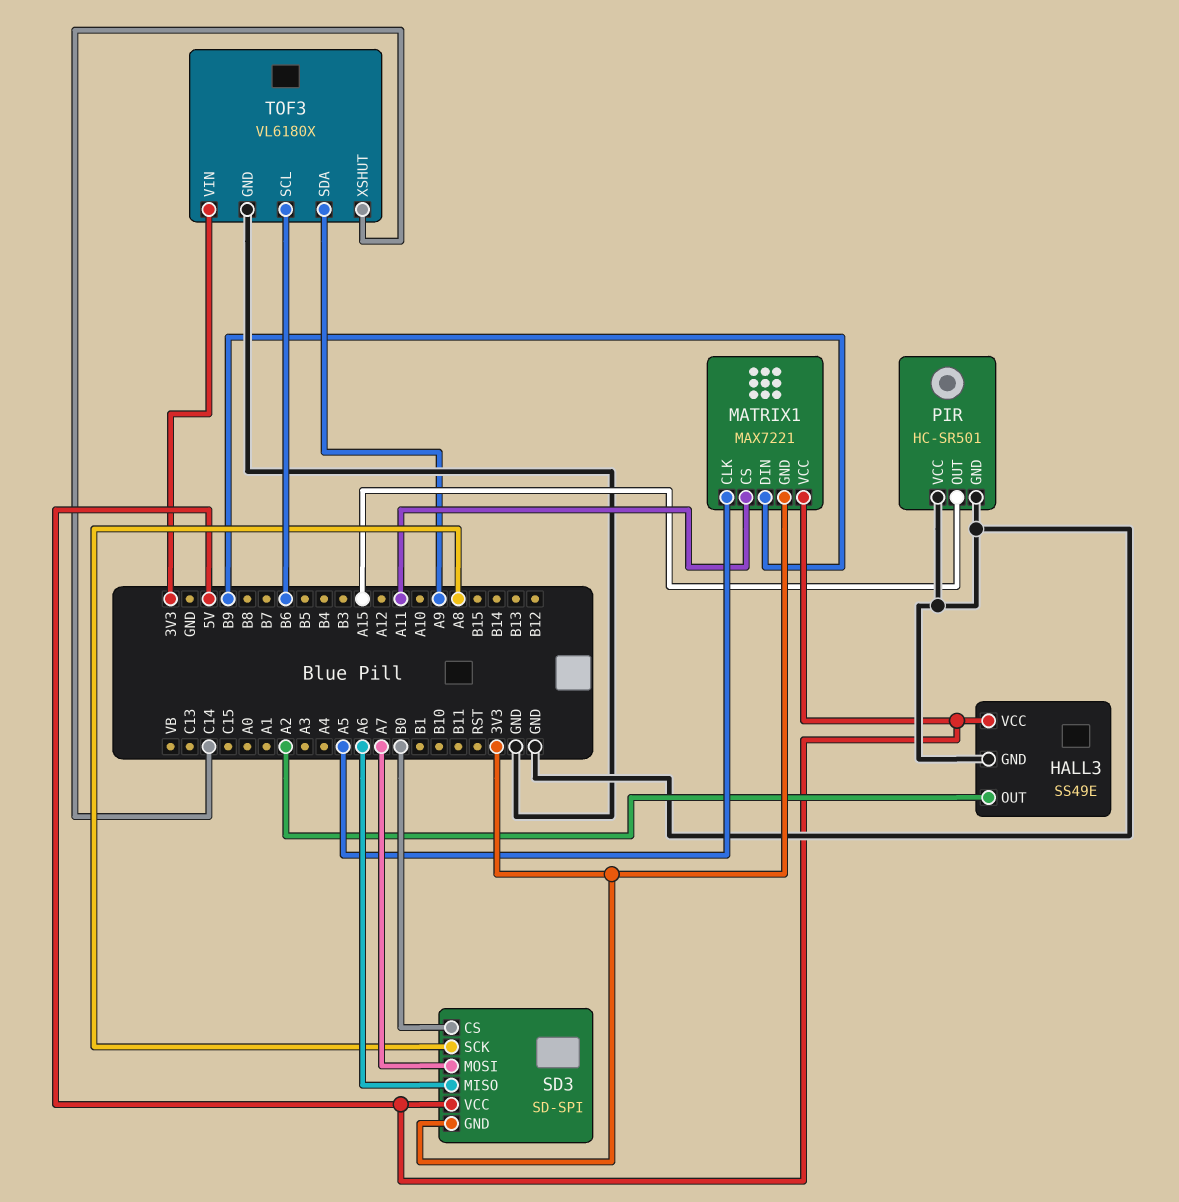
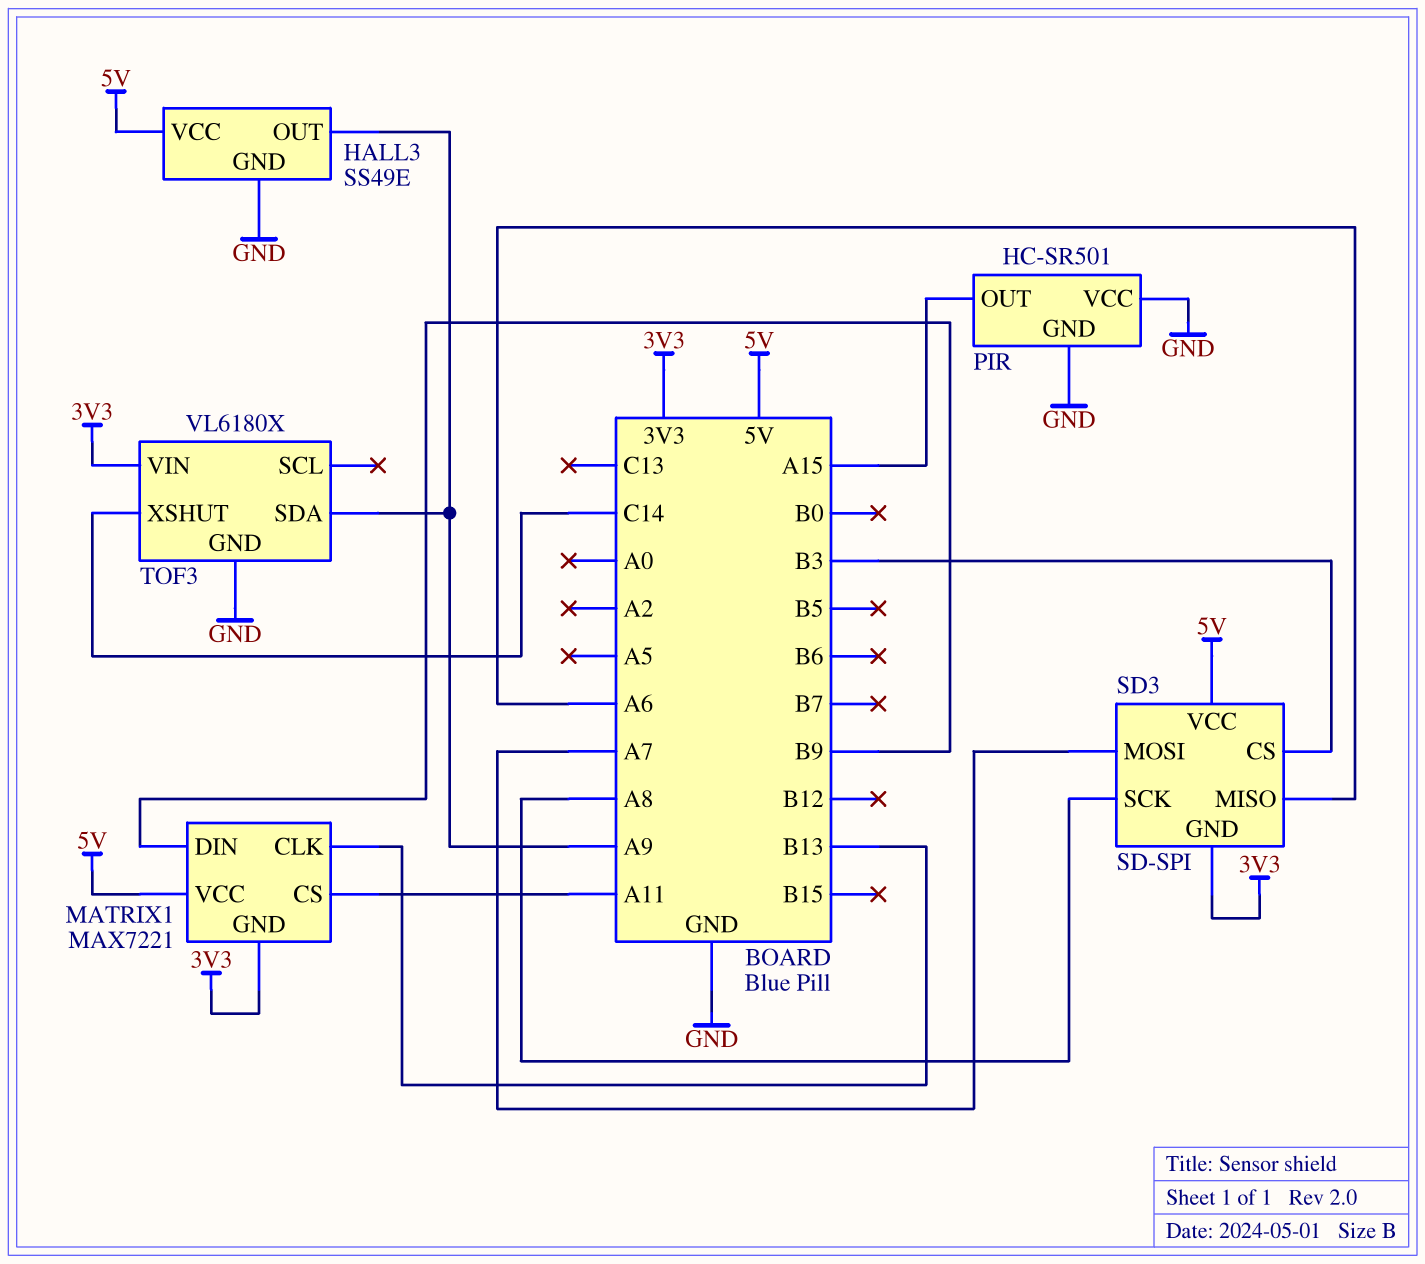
HALL3 pin OUT: A2 -> A9
MATRIX1 pin CLK: A5 -> B13
SD3 pin CS: B0 -> B3
TOF3 pin SCL: B6 -> none

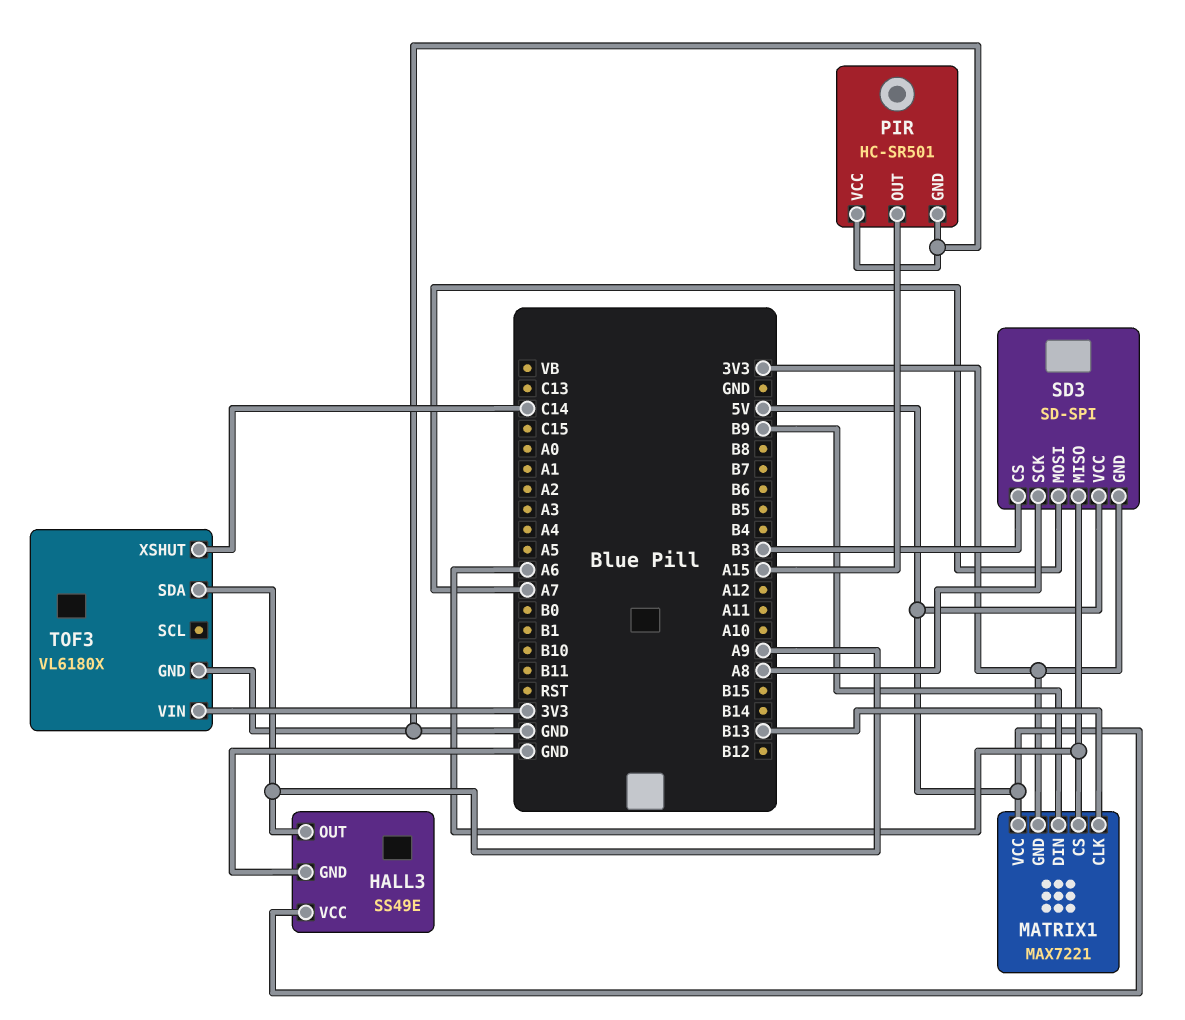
MATRIX1 pin CS: A11 -> A6

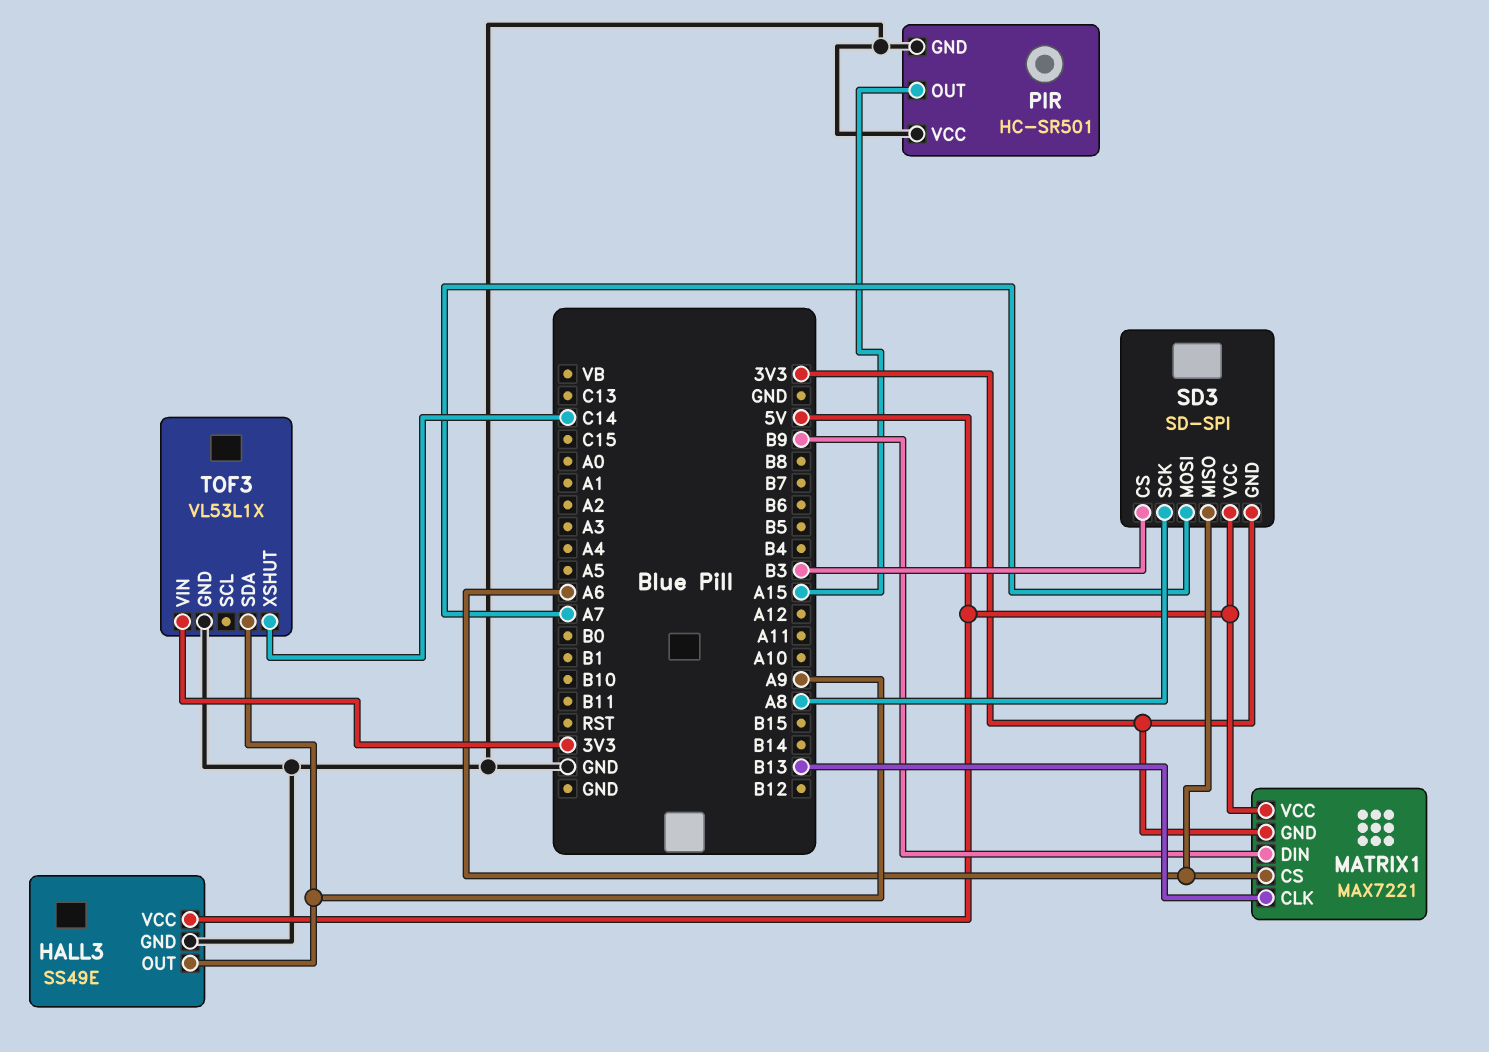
TOF3: VL6180X -> VL53L1X

